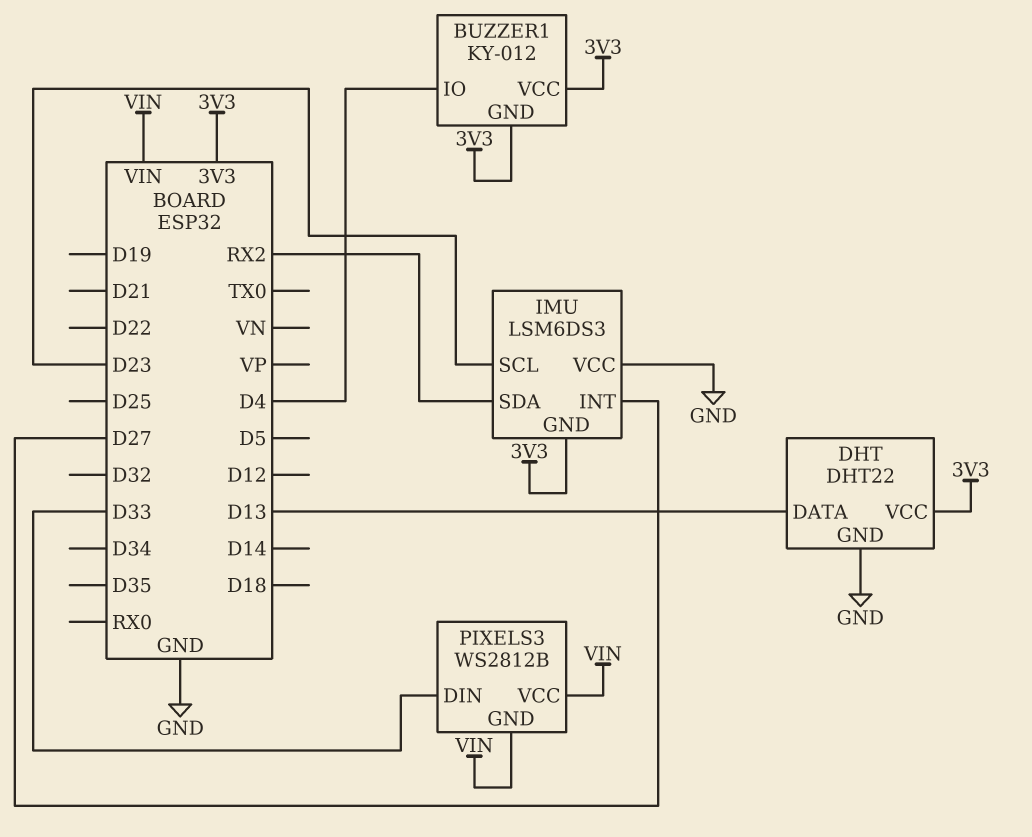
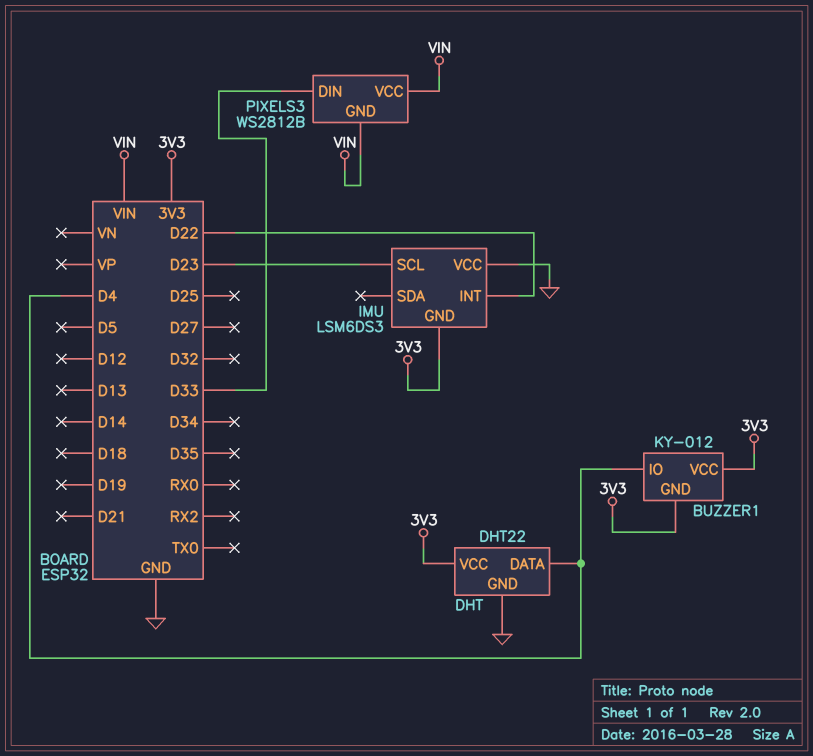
DHT pin DATA: D13 -> D4
IMU pin INT: D27 -> D22
IMU pin SDA: RX2 -> none

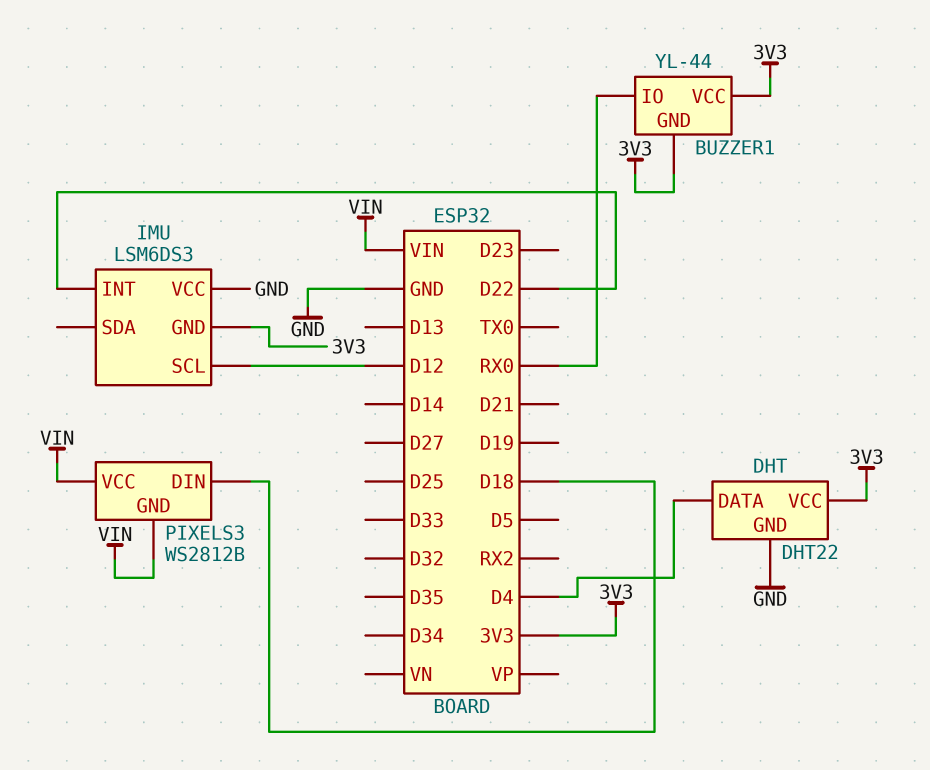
BUZZER1: KY-012 -> YL-44
BUZZER1 pin IO: D4 -> RX0
IMU pin SCL: D23 -> D12
PIXELS3 pin DIN: D33 -> D18

